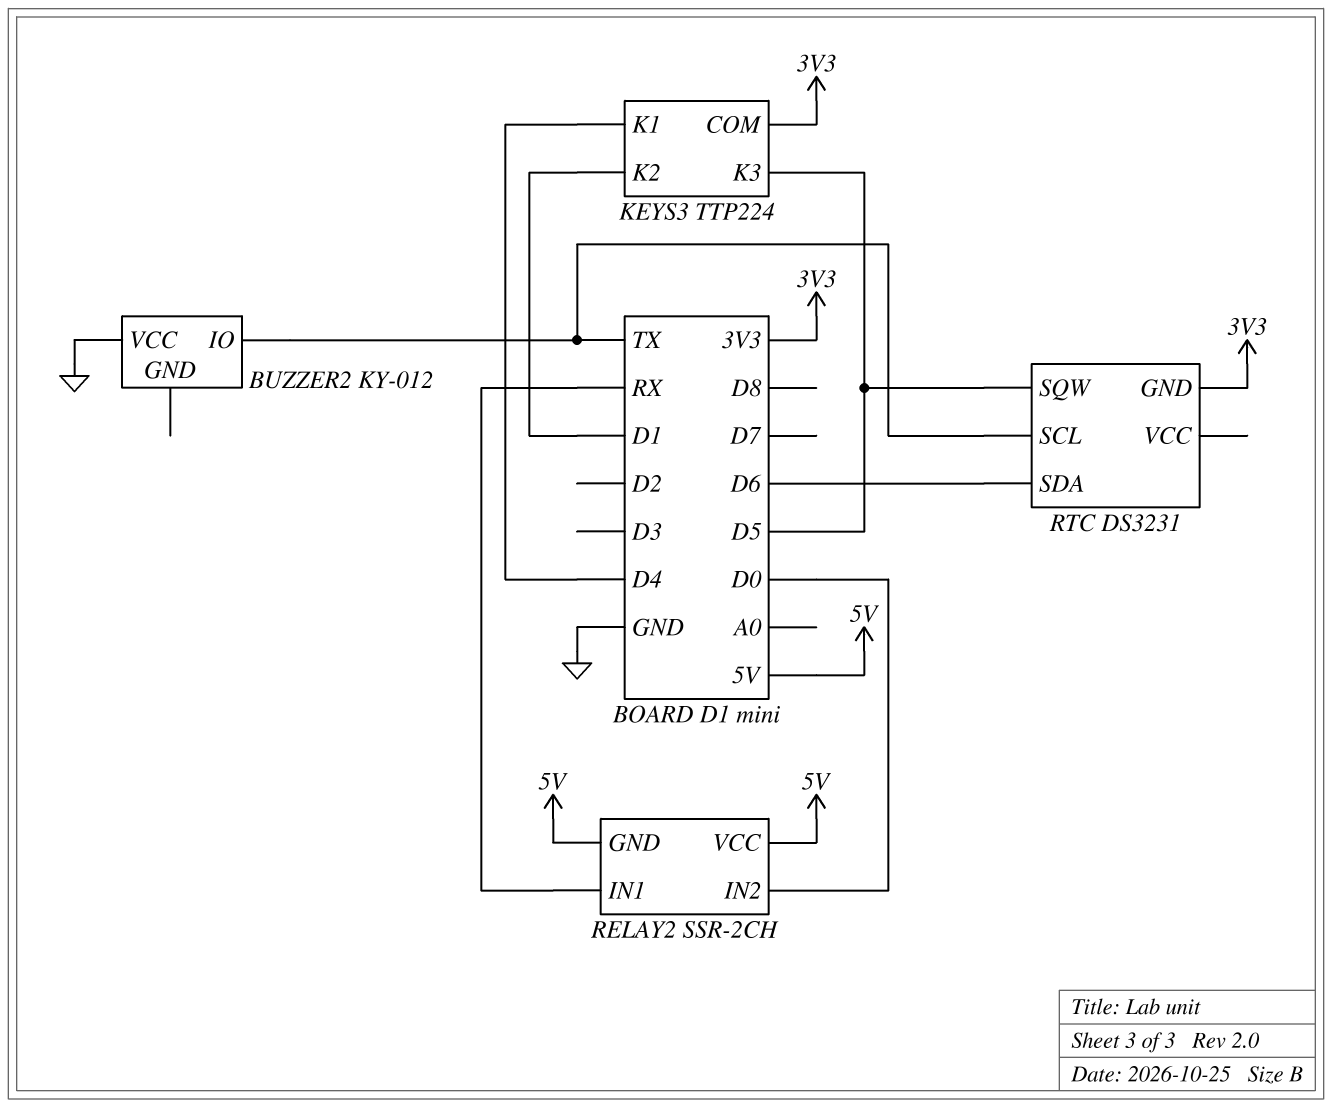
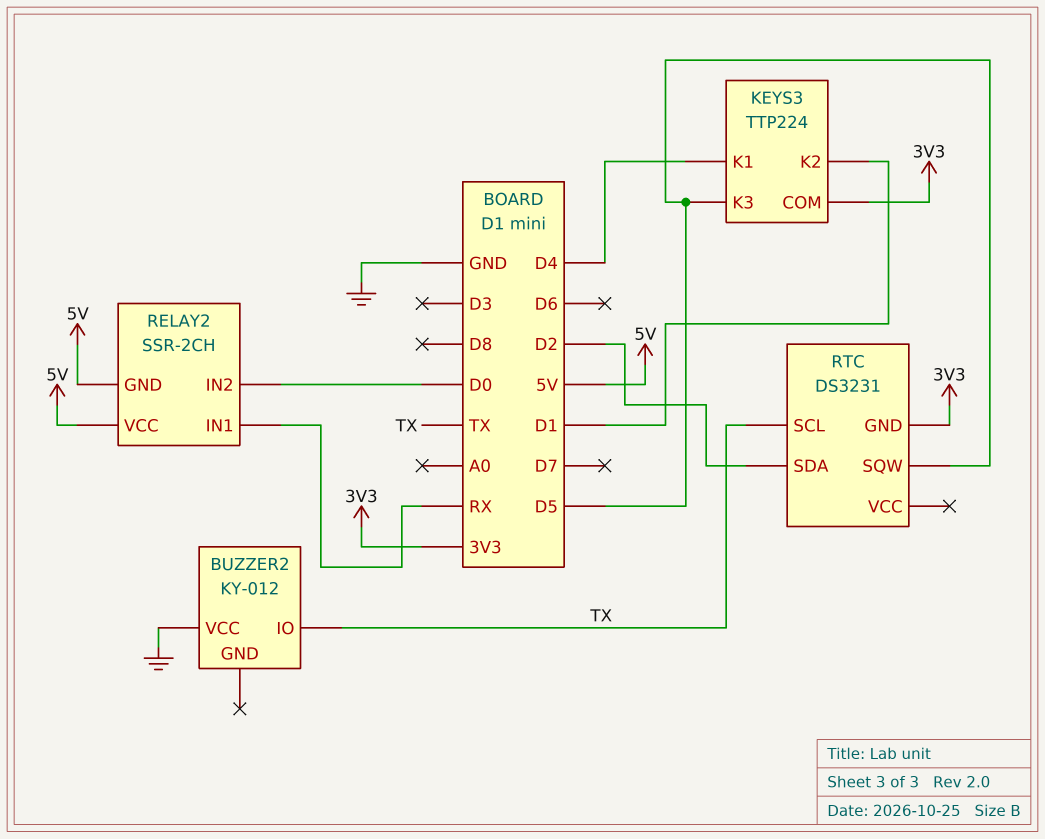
RTC pin SDA: D6 -> D2

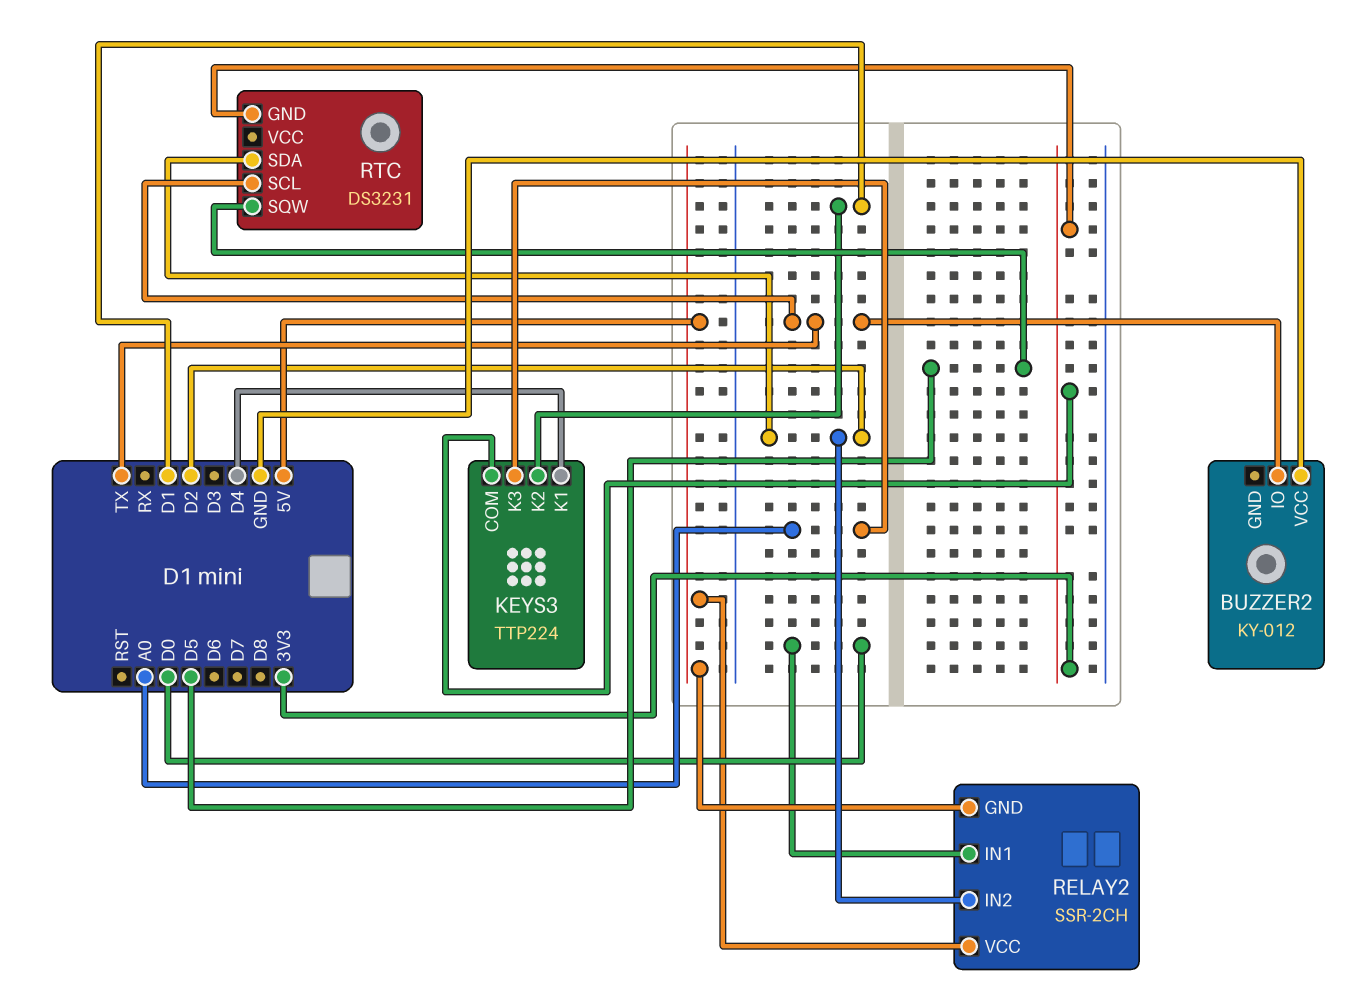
KEYS3 pin K3: D5 -> A0
RELAY2 pin IN1: RX -> D0
RELAY2 pin IN2: D0 -> D2

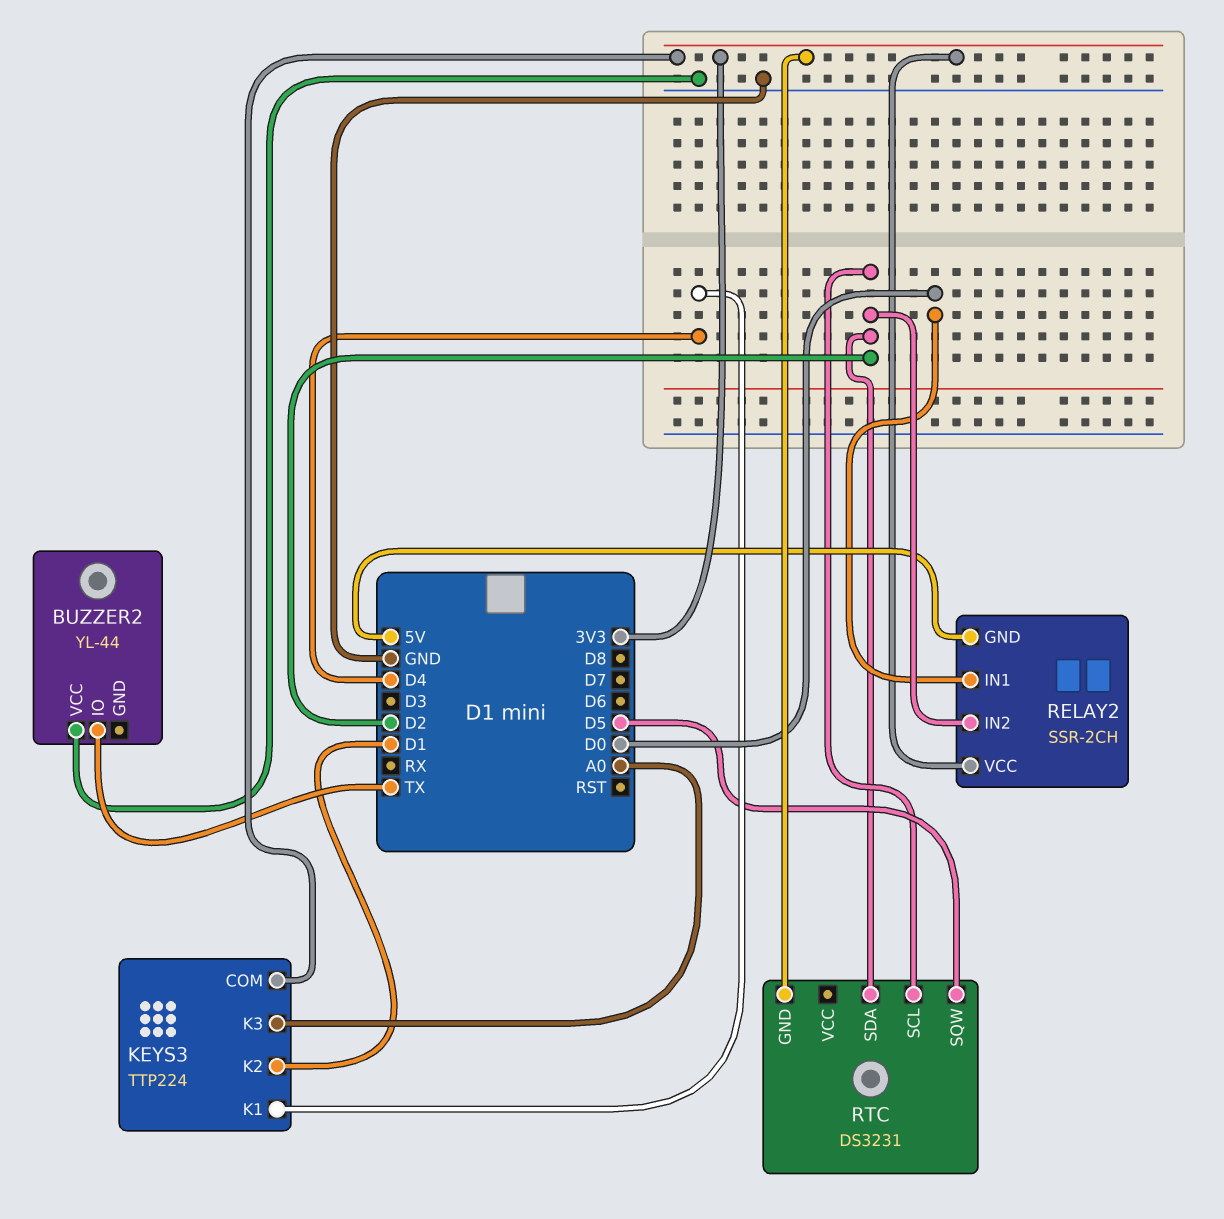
BUZZER2: KY-012 -> YL-44
RELAY2 pin VCC: 5V -> 3V3
RTC pin SCL: TX -> D2

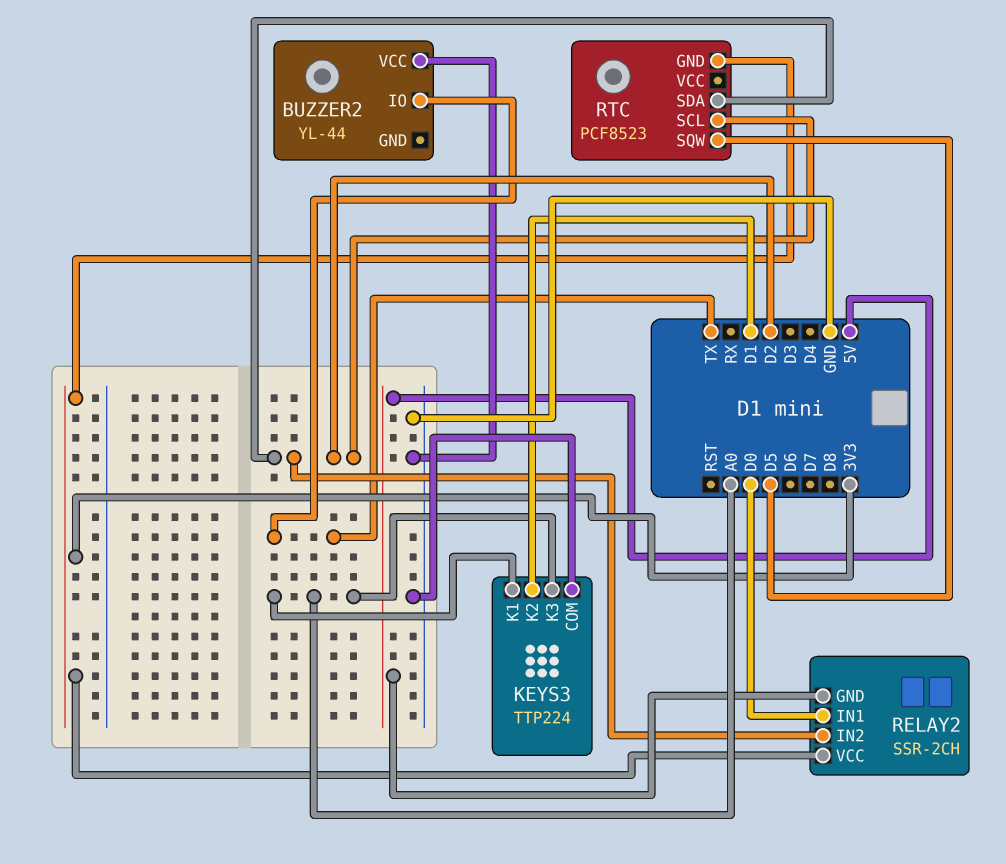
KEYS3 pin COM: 3V3 -> GND
KEYS3 pin K1: D4 -> A0
RTC: DS3231 -> PCF8523

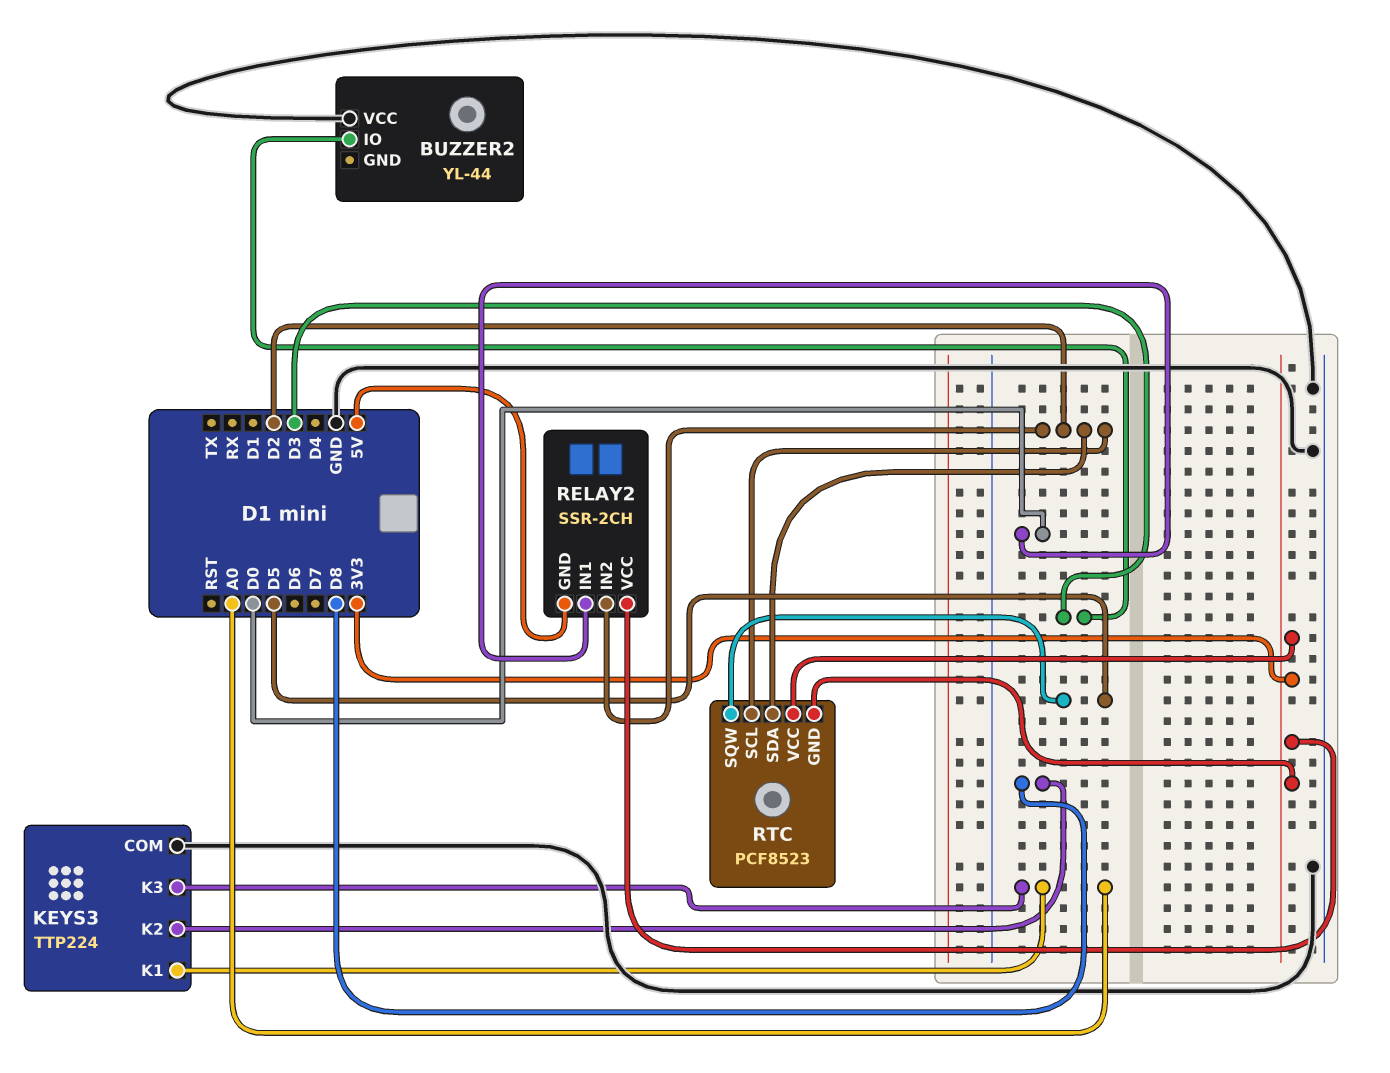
BUZZER2 pin IO: TX -> D3
KEYS3 pin K2: D1 -> D8
RTC pin VCC: none -> 3V3

